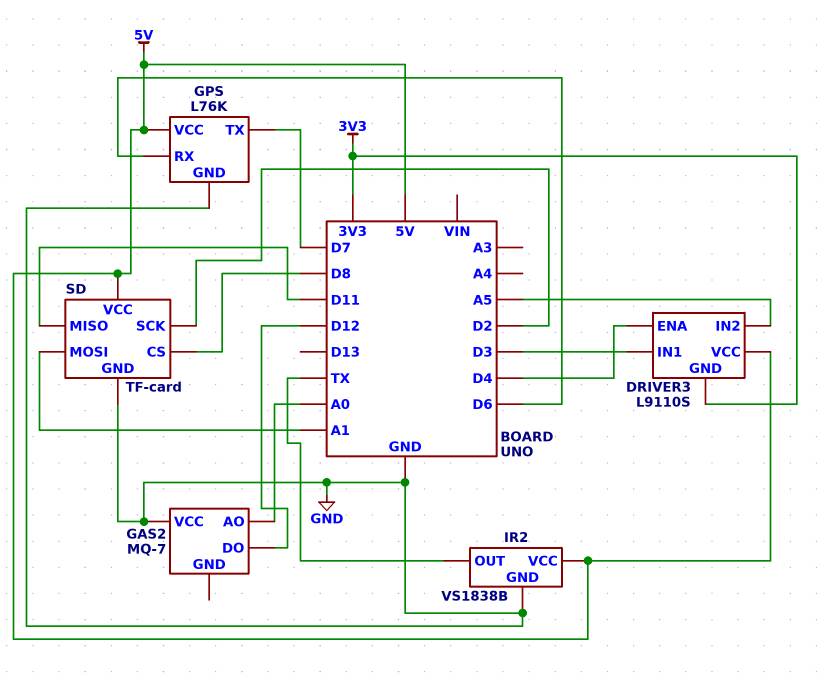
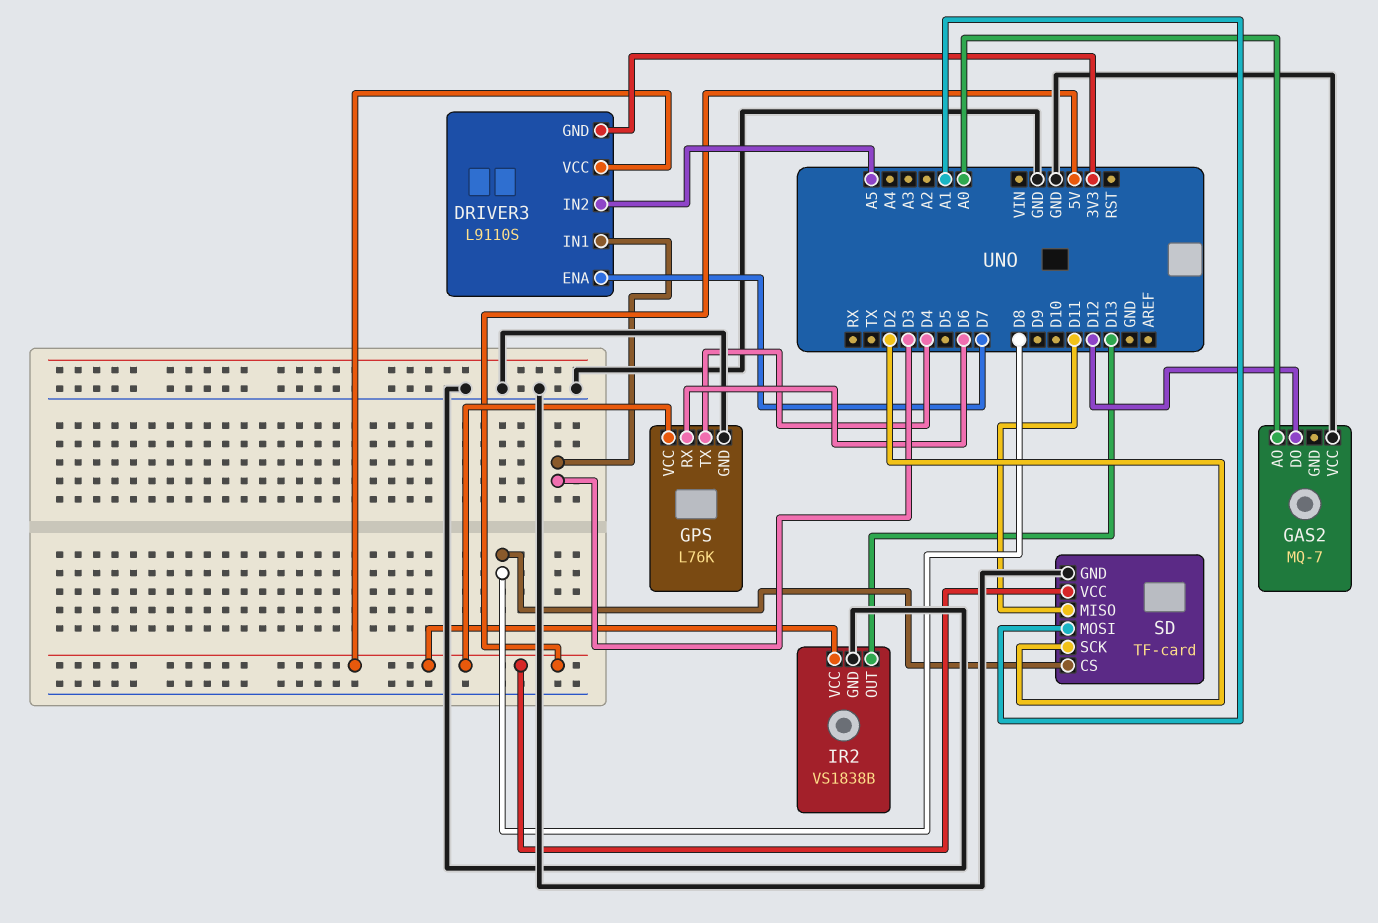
DRIVER3 pin ENA: D4 -> D7
GPS pin TX: D7 -> D4
IR2 pin OUT: TX -> D13

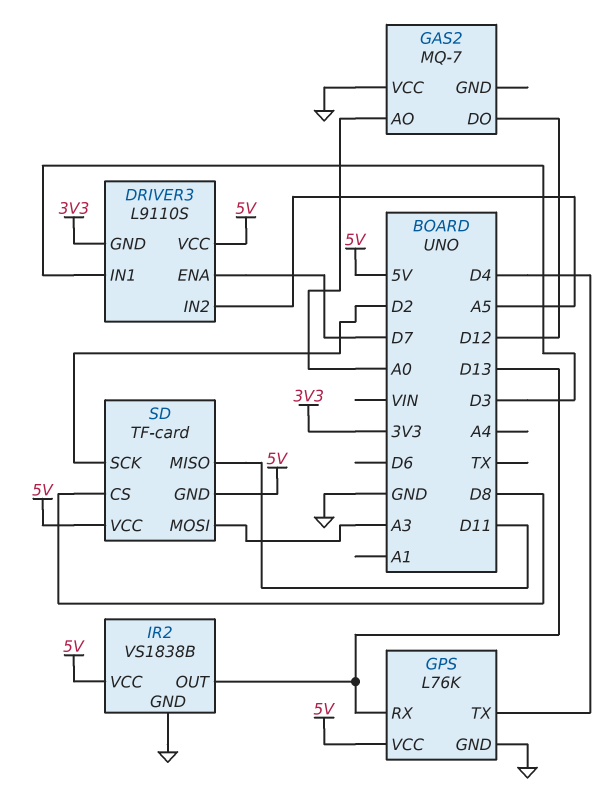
GPS pin RX: D6 -> D13
SD pin GND: GND -> 5V
SD pin MOSI: A1 -> A3

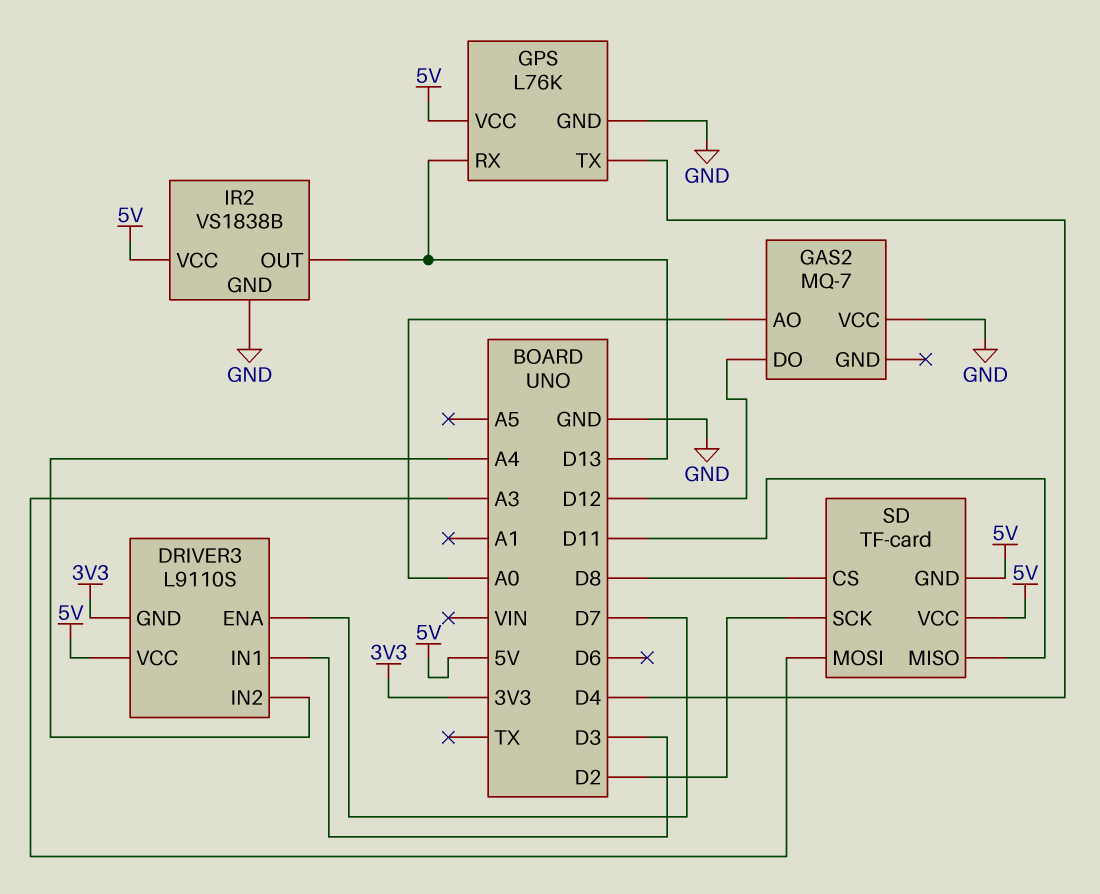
DRIVER3 pin IN2: A5 -> A4

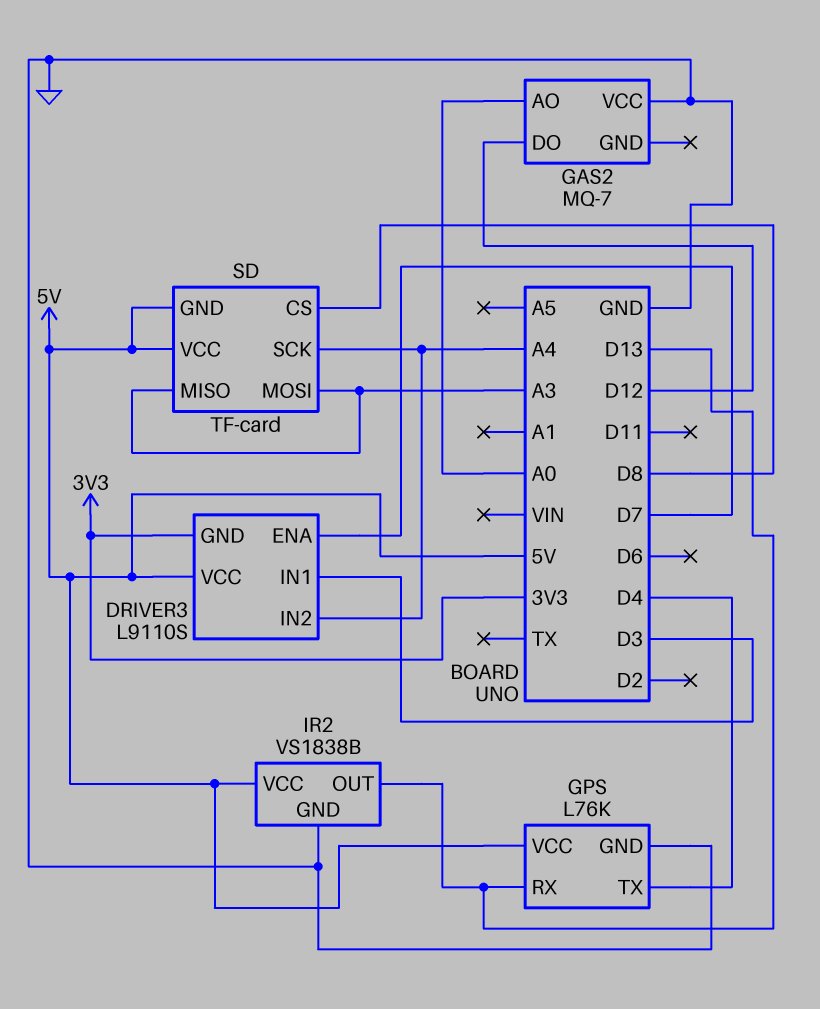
SD pin MISO: D11 -> A3
SD pin SCK: D2 -> A4

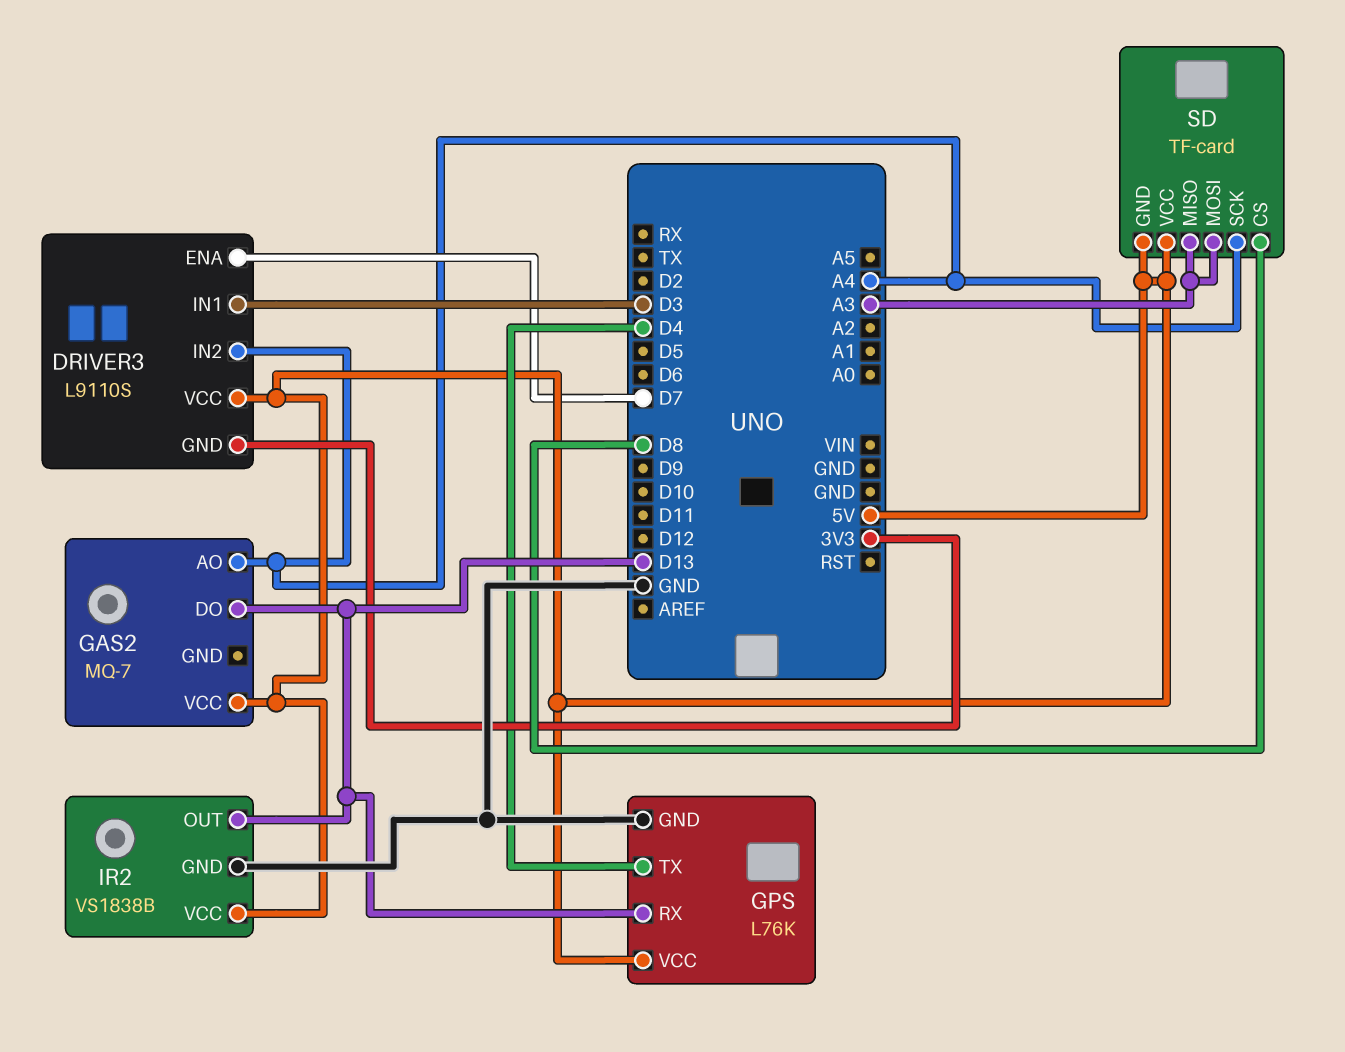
GAS2 pin AO: A0 -> A4
GAS2 pin DO: D12 -> D13
GAS2 pin VCC: GND -> 5V

